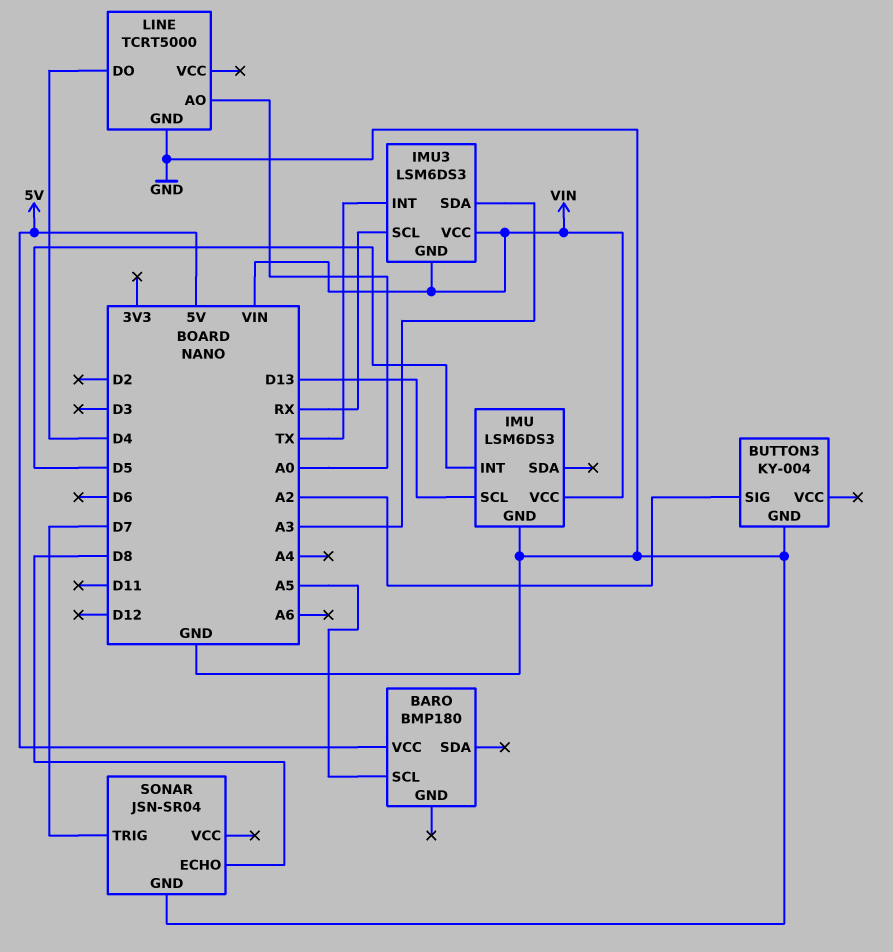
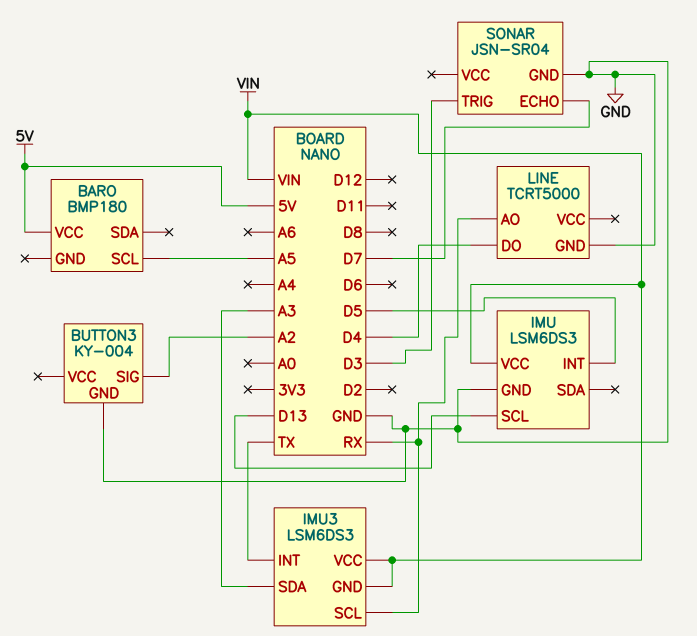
LINE pin AO: A0 -> RX
SONAR pin ECHO: D8 -> D7
SONAR pin TRIG: D7 -> D3

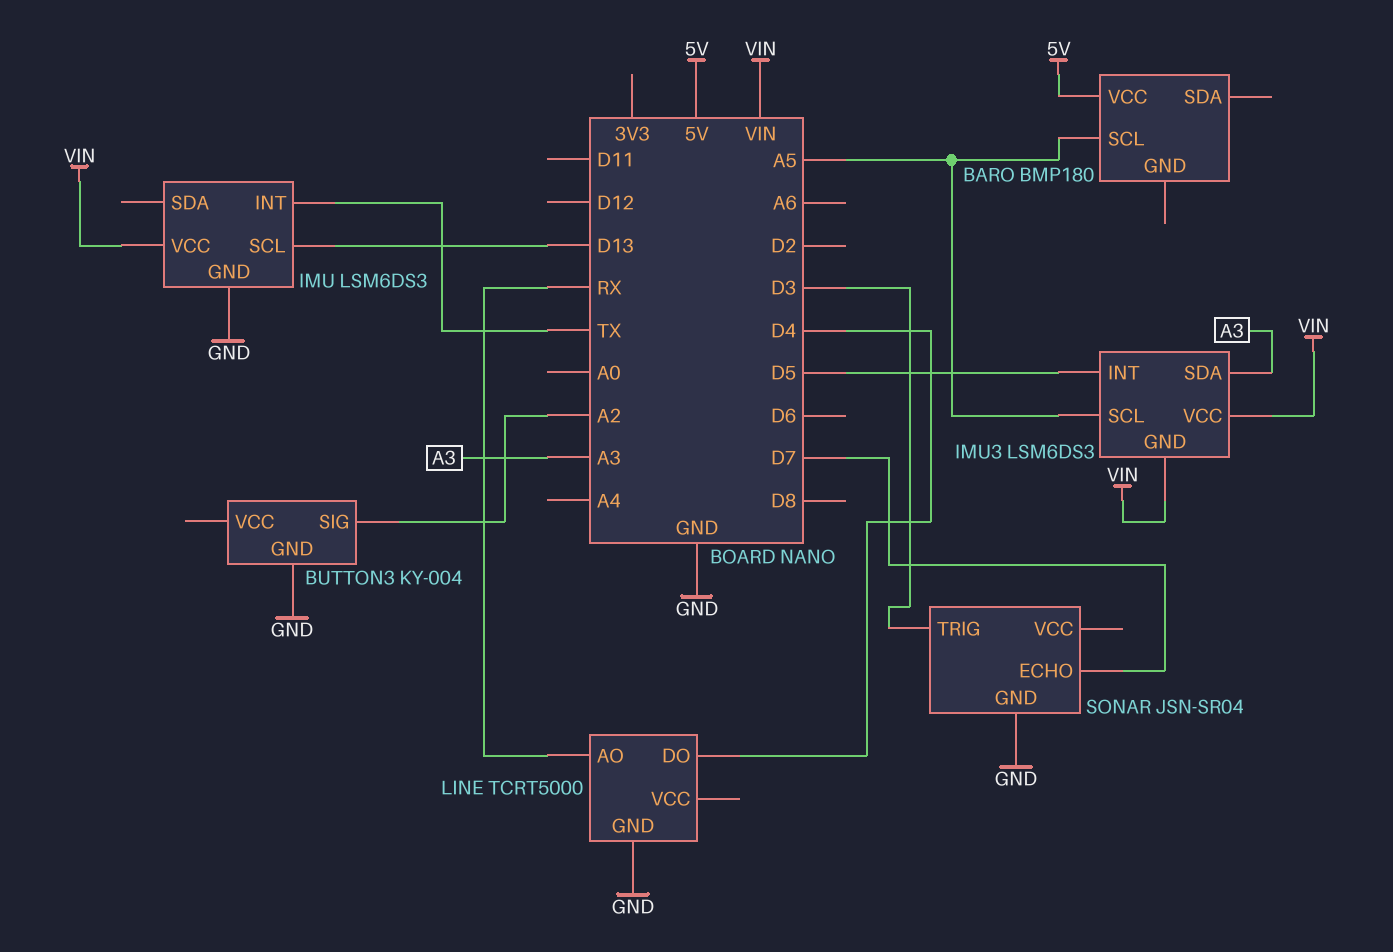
IMU pin INT: D5 -> TX
IMU3 pin INT: TX -> D5
IMU3 pin SCL: RX -> A5

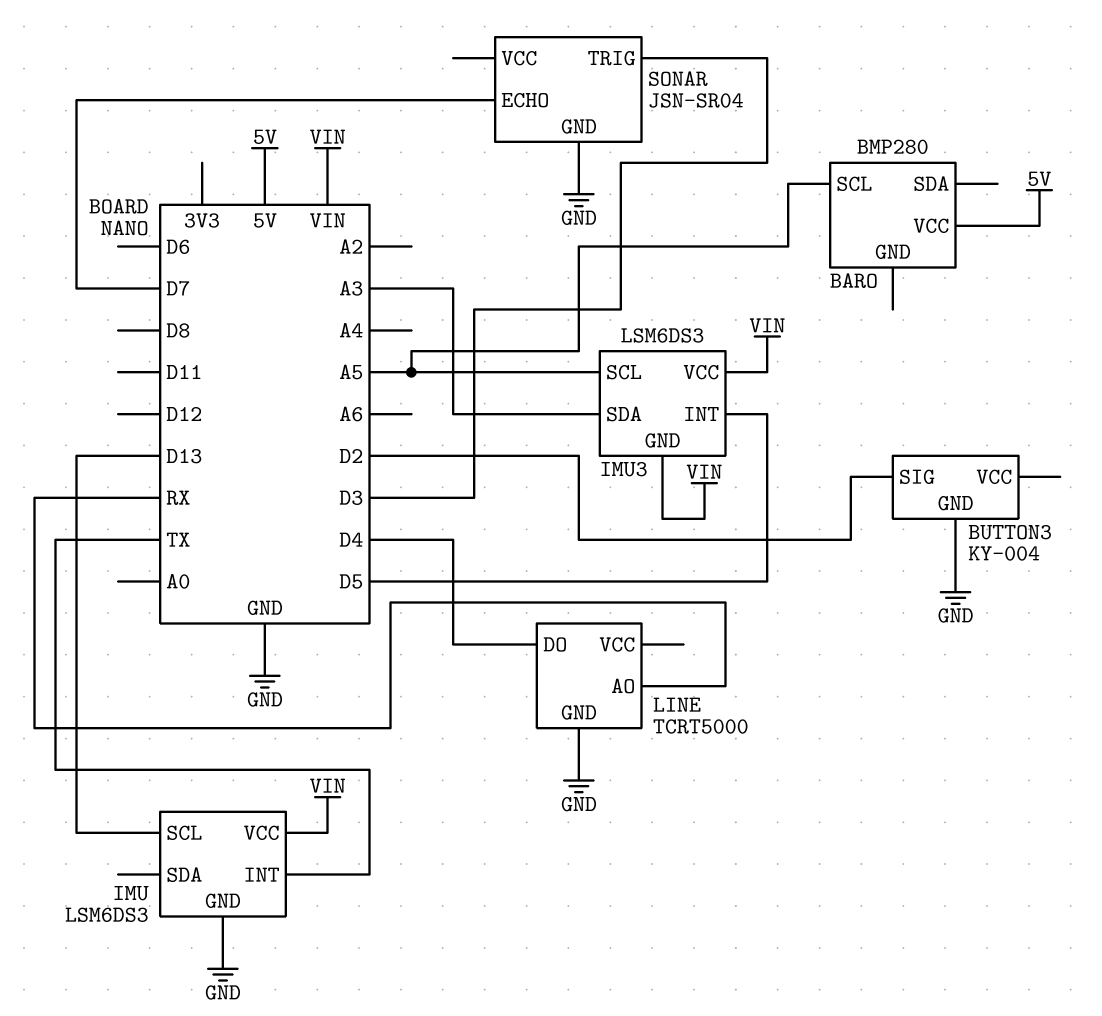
BARO: BMP180 -> BMP280
BUTTON3 pin SIG: A2 -> D2

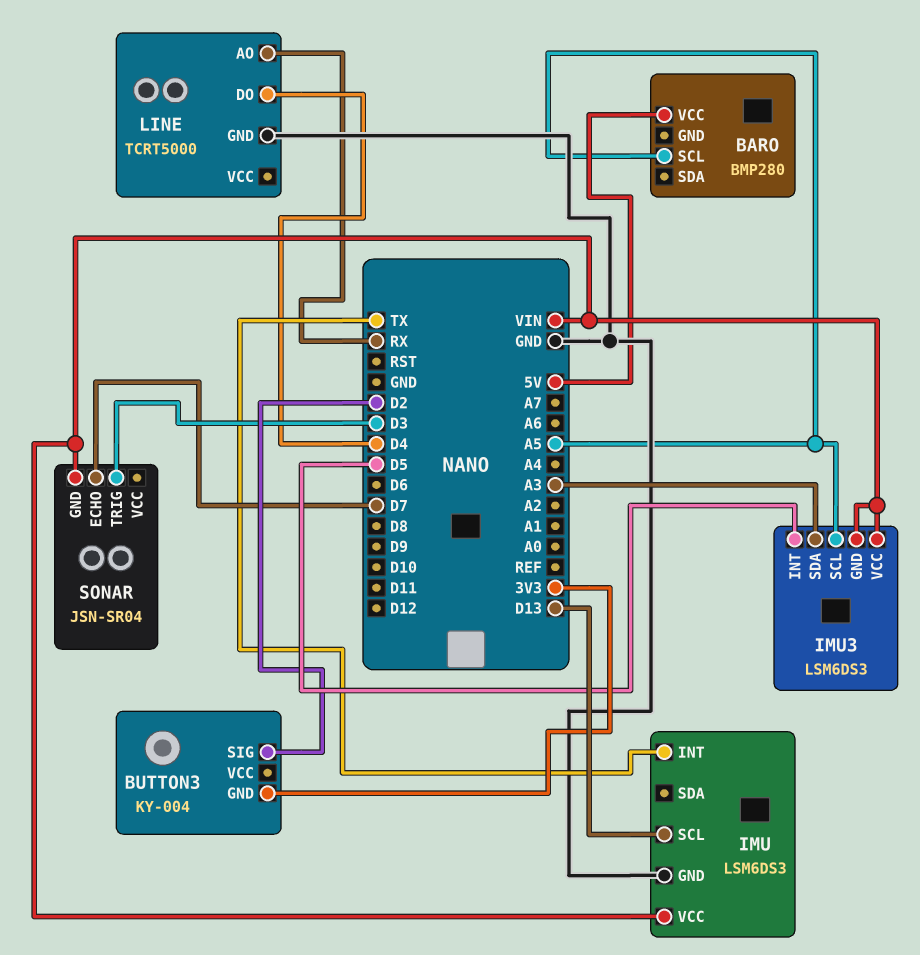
BUTTON3 pin GND: GND -> 3V3
SONAR pin GND: GND -> VIN

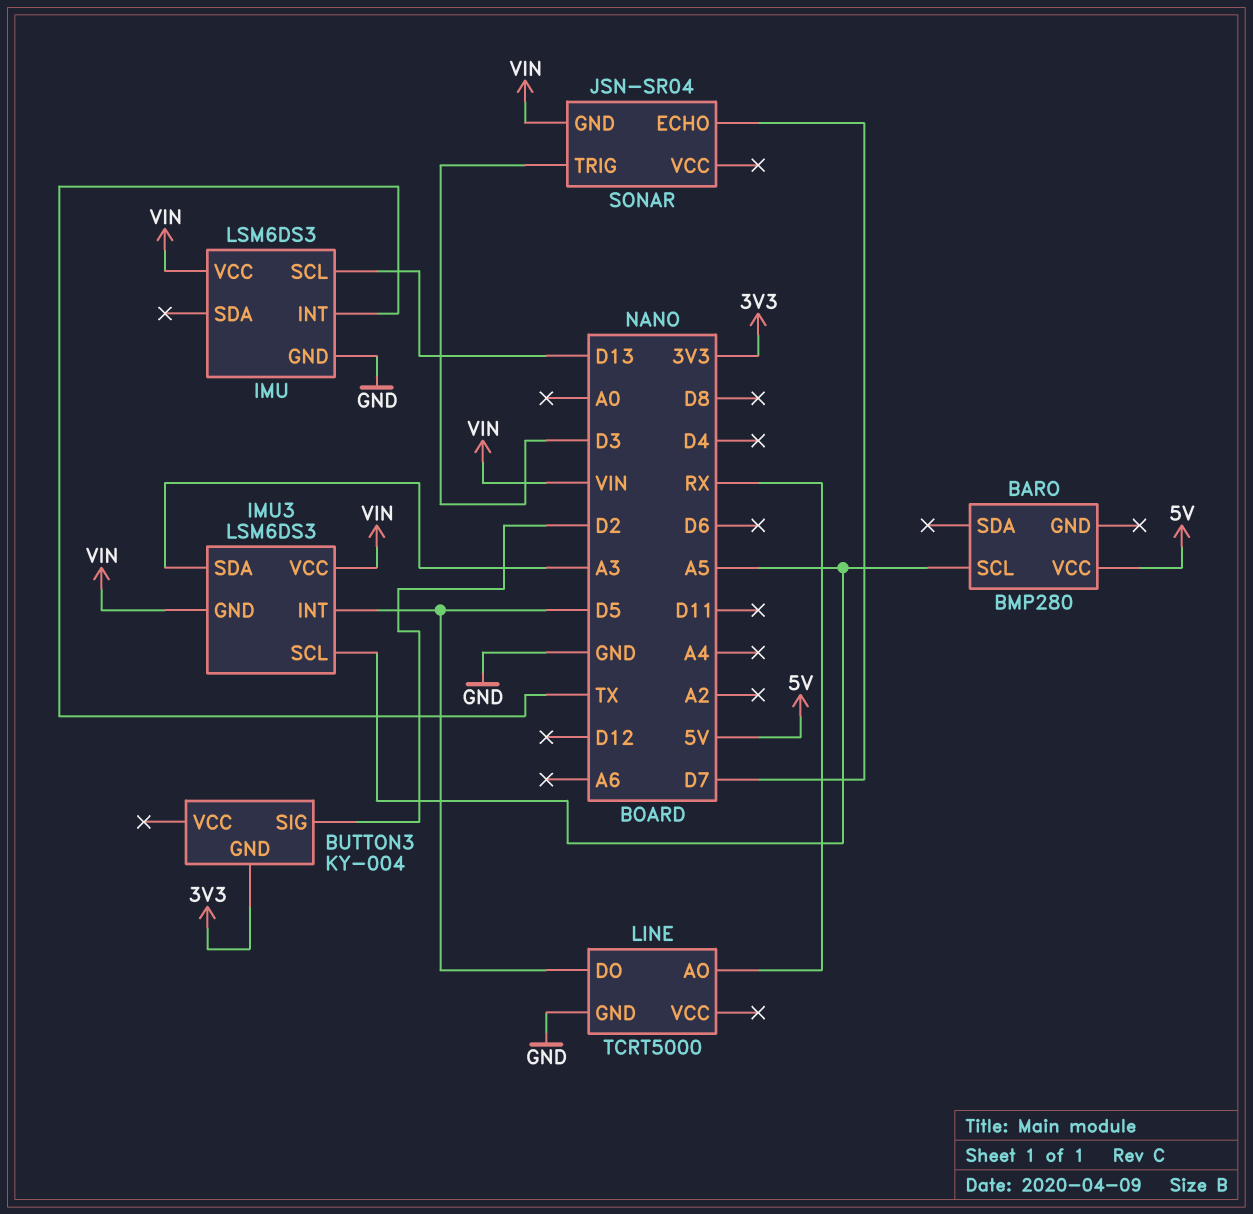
LINE pin DO: D4 -> D5

